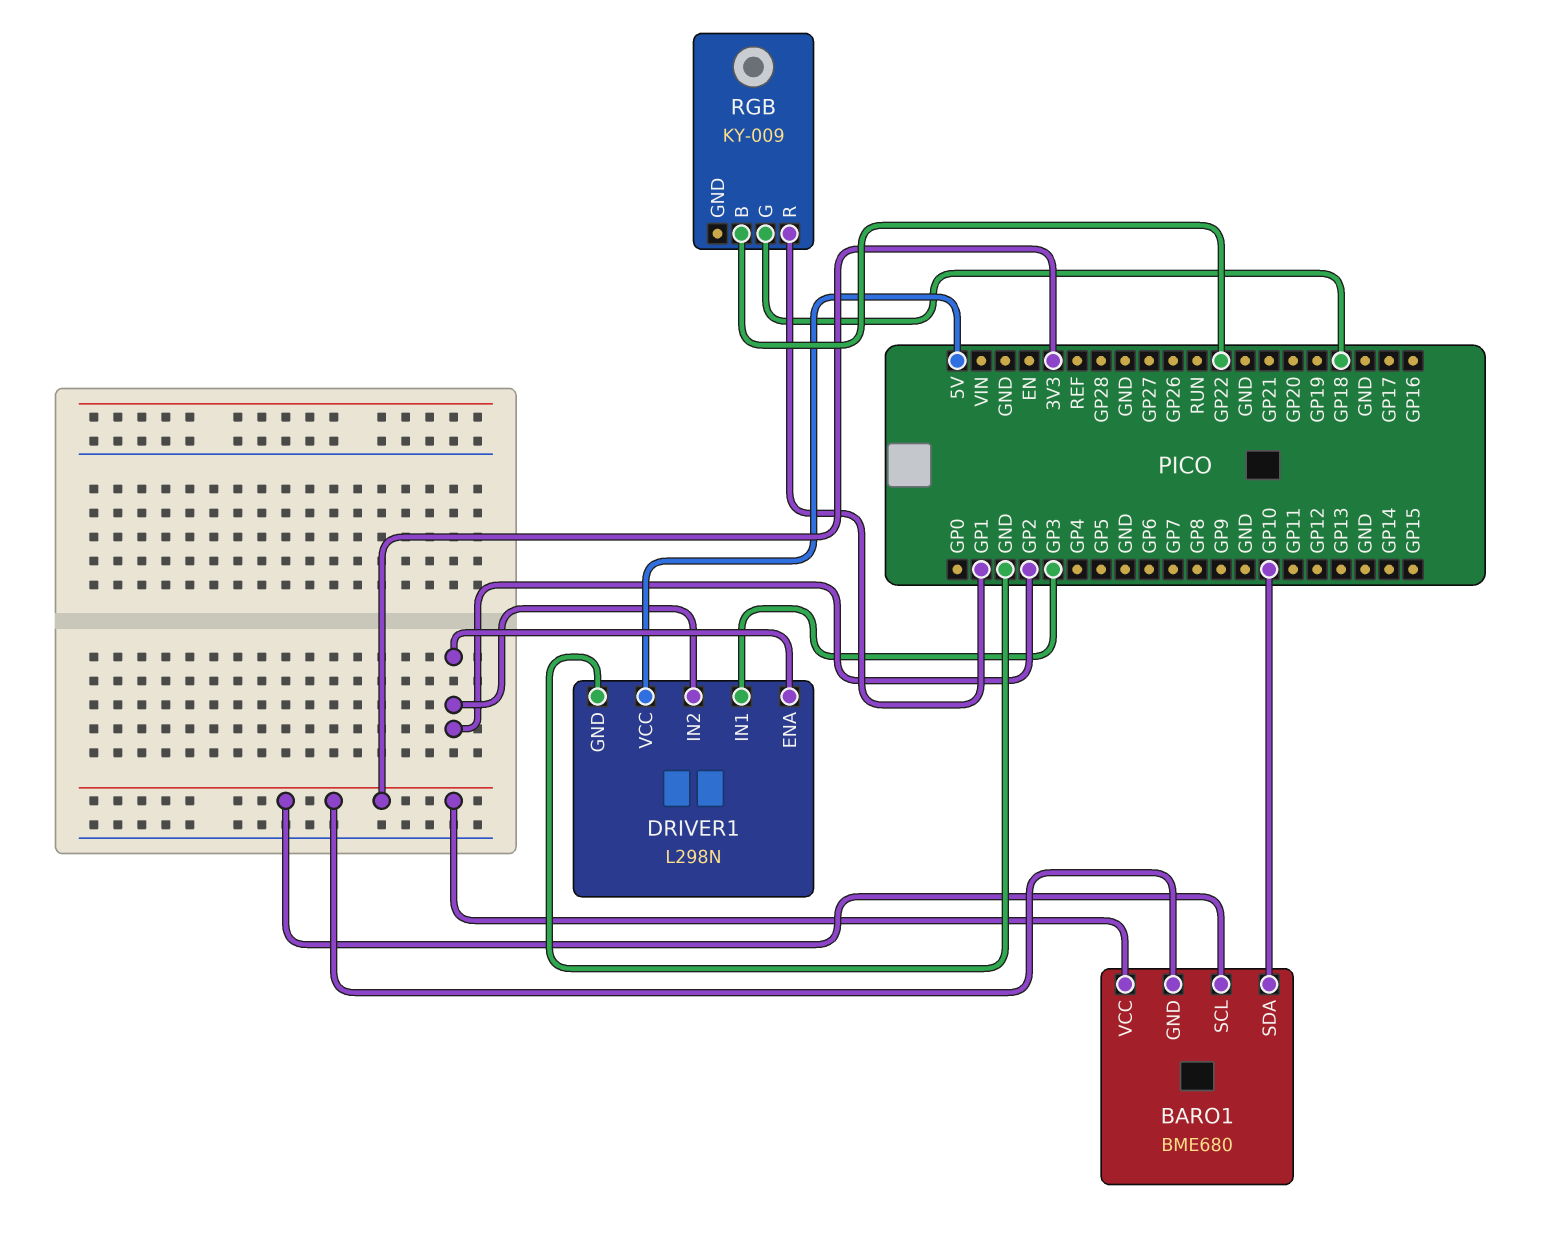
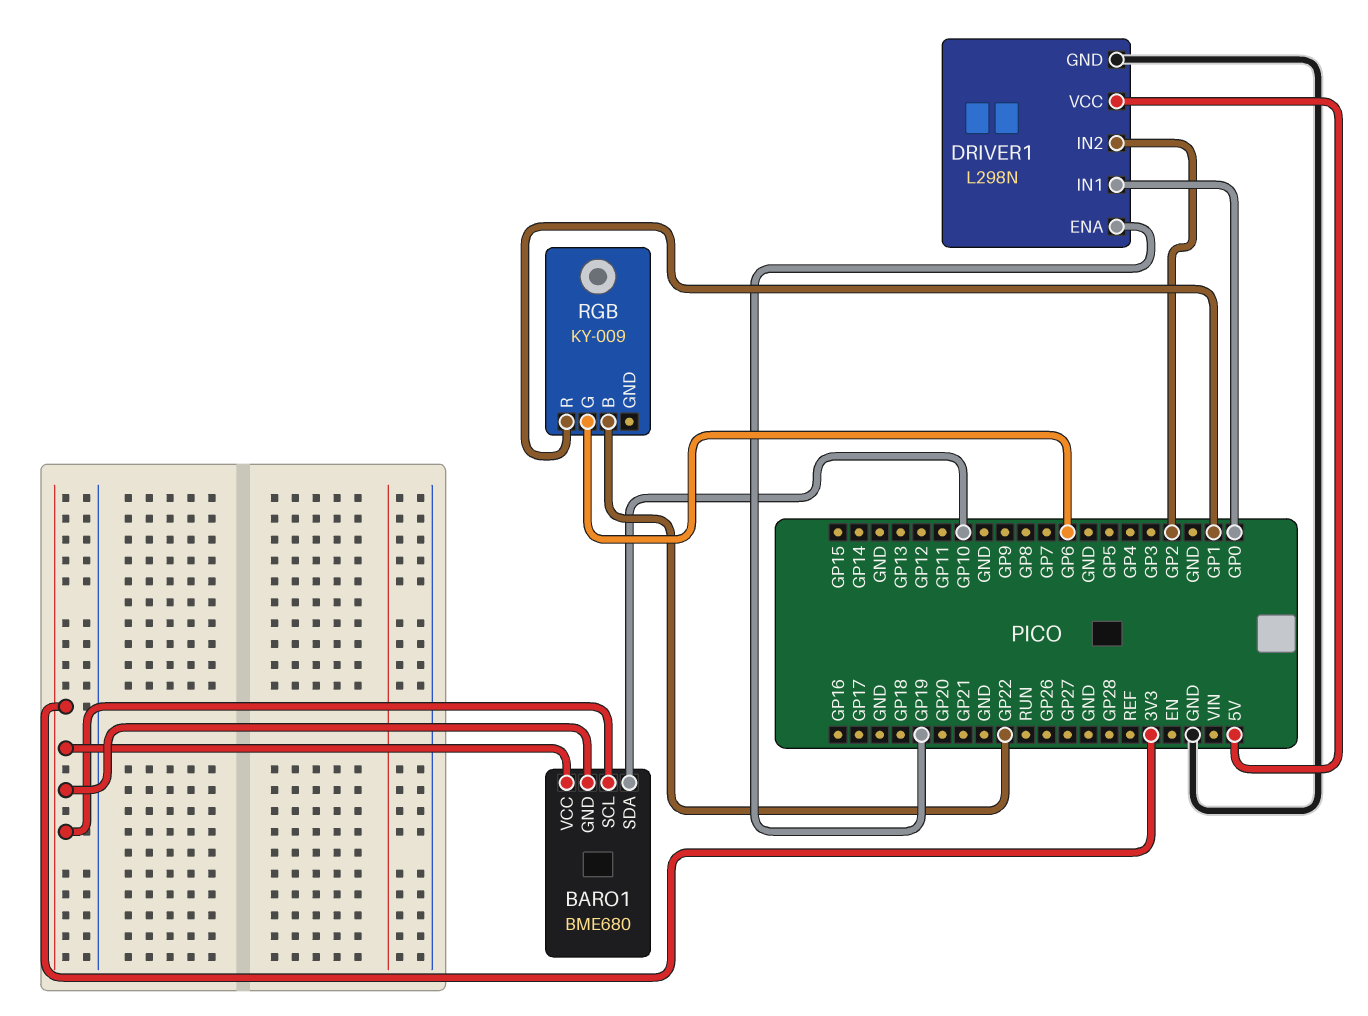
DRIVER1 pin ENA: GP2 -> GP19
DRIVER1 pin IN1: GP3 -> GP0
RGB pin G: GP18 -> GP6

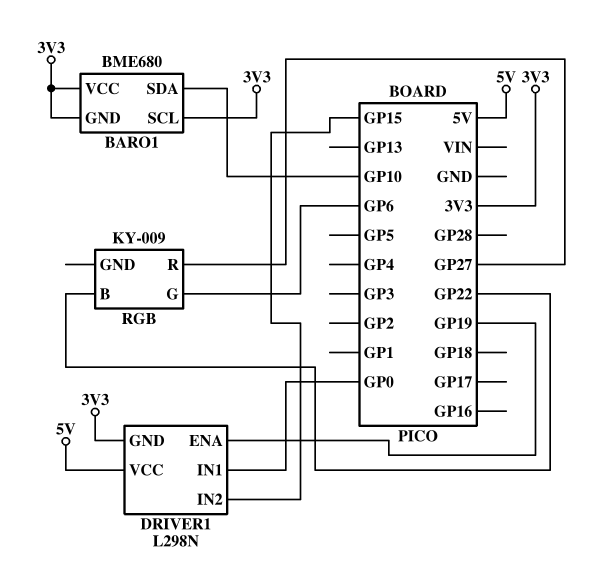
DRIVER1 pin GND: GND -> 3V3
DRIVER1 pin IN2: GP2 -> GP15
RGB pin R: GP1 -> GP27

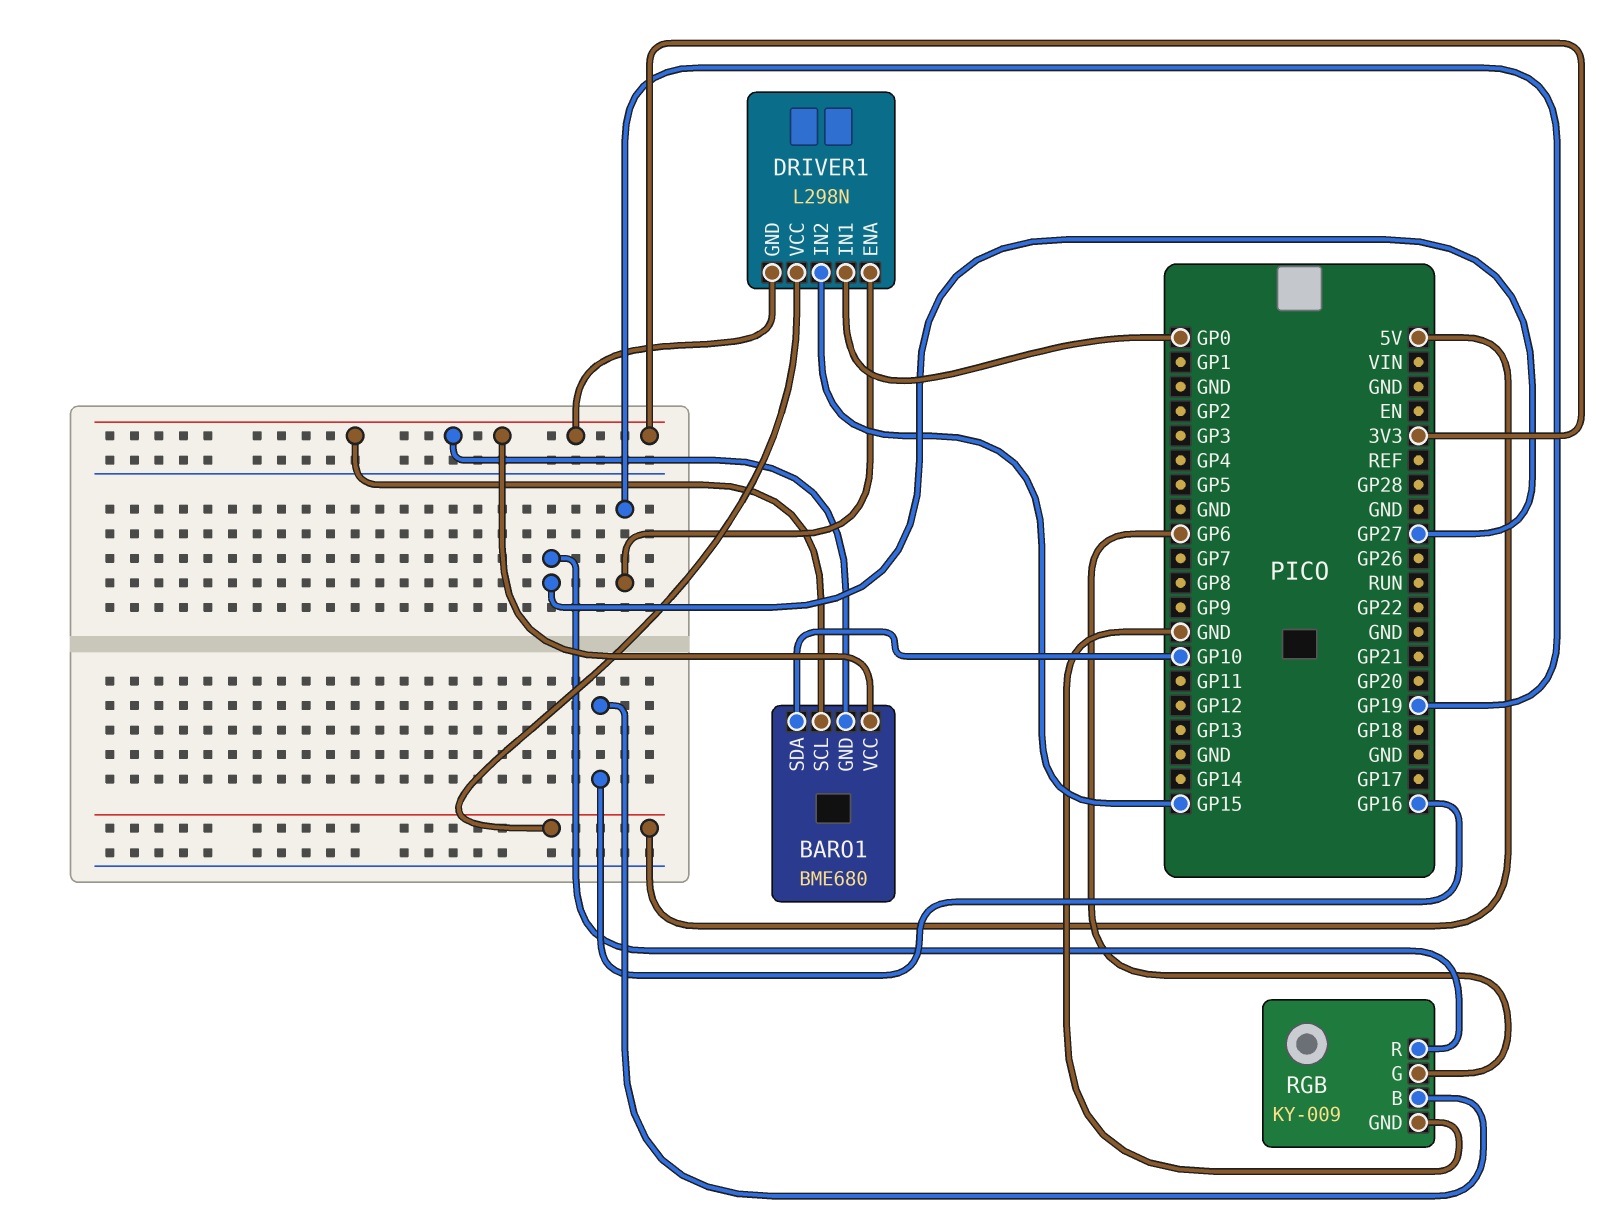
RGB pin B: GP22 -> GP16
RGB pin GND: none -> GND

